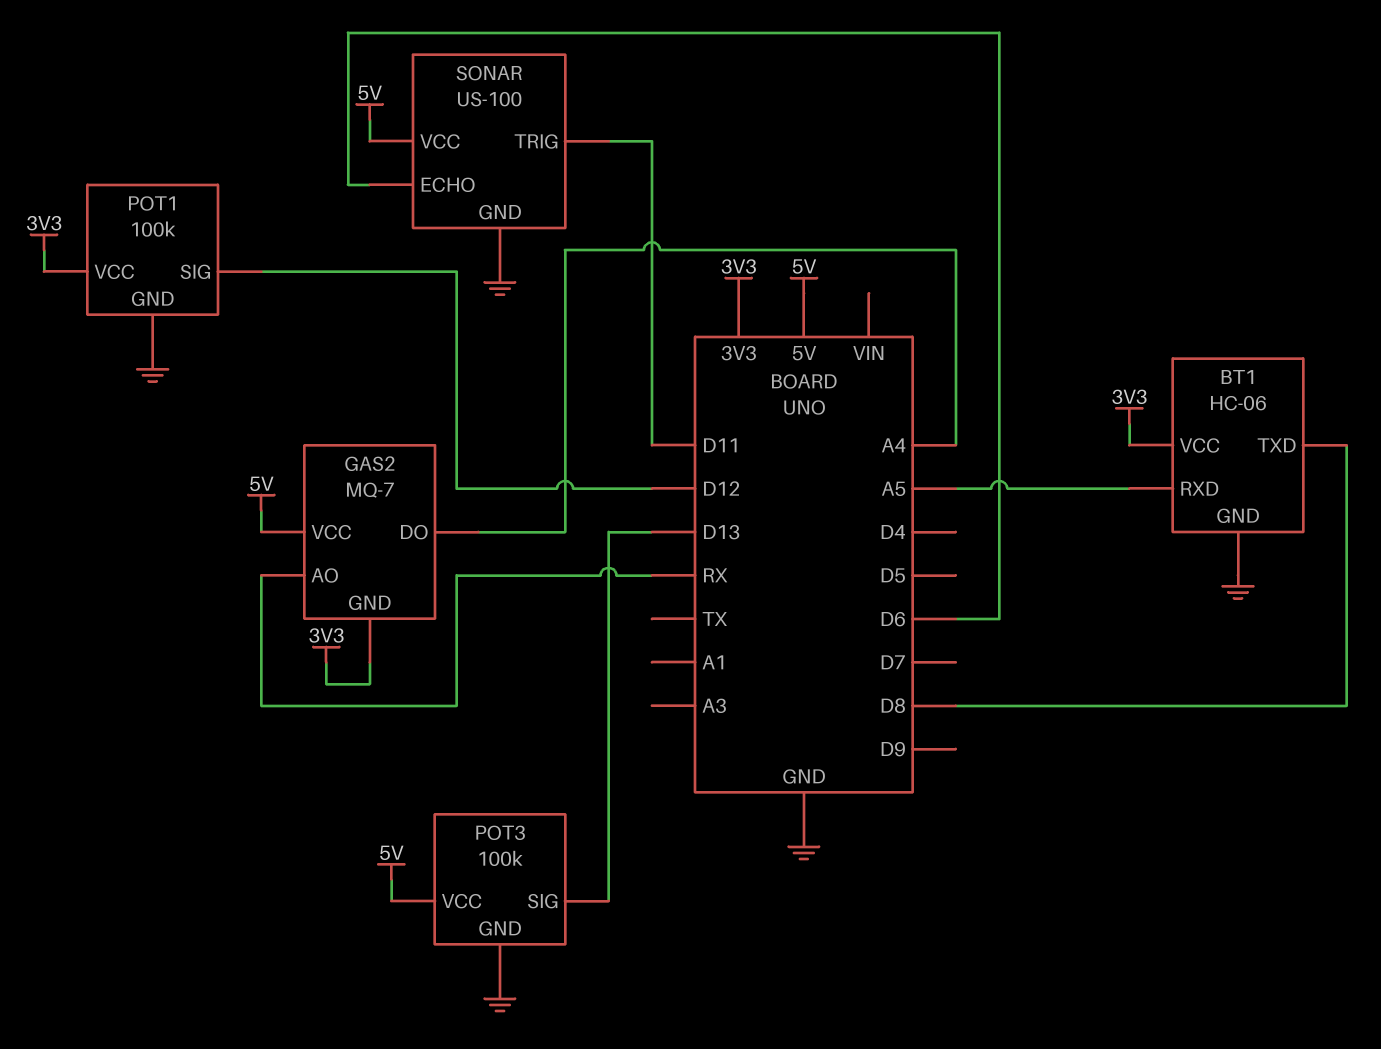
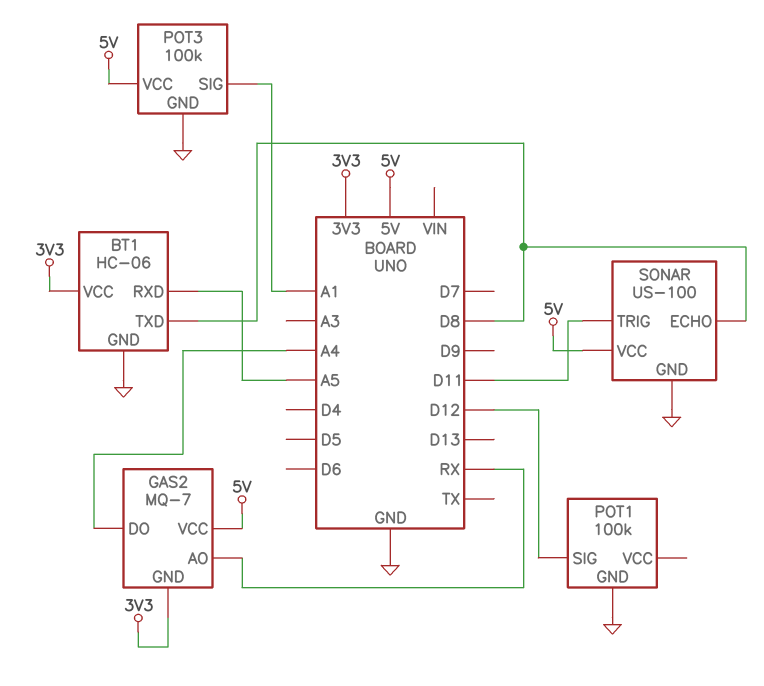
POT1 pin VCC: 3V3 -> none
POT3 pin SIG: D13 -> A1
SONAR pin ECHO: D6 -> D8

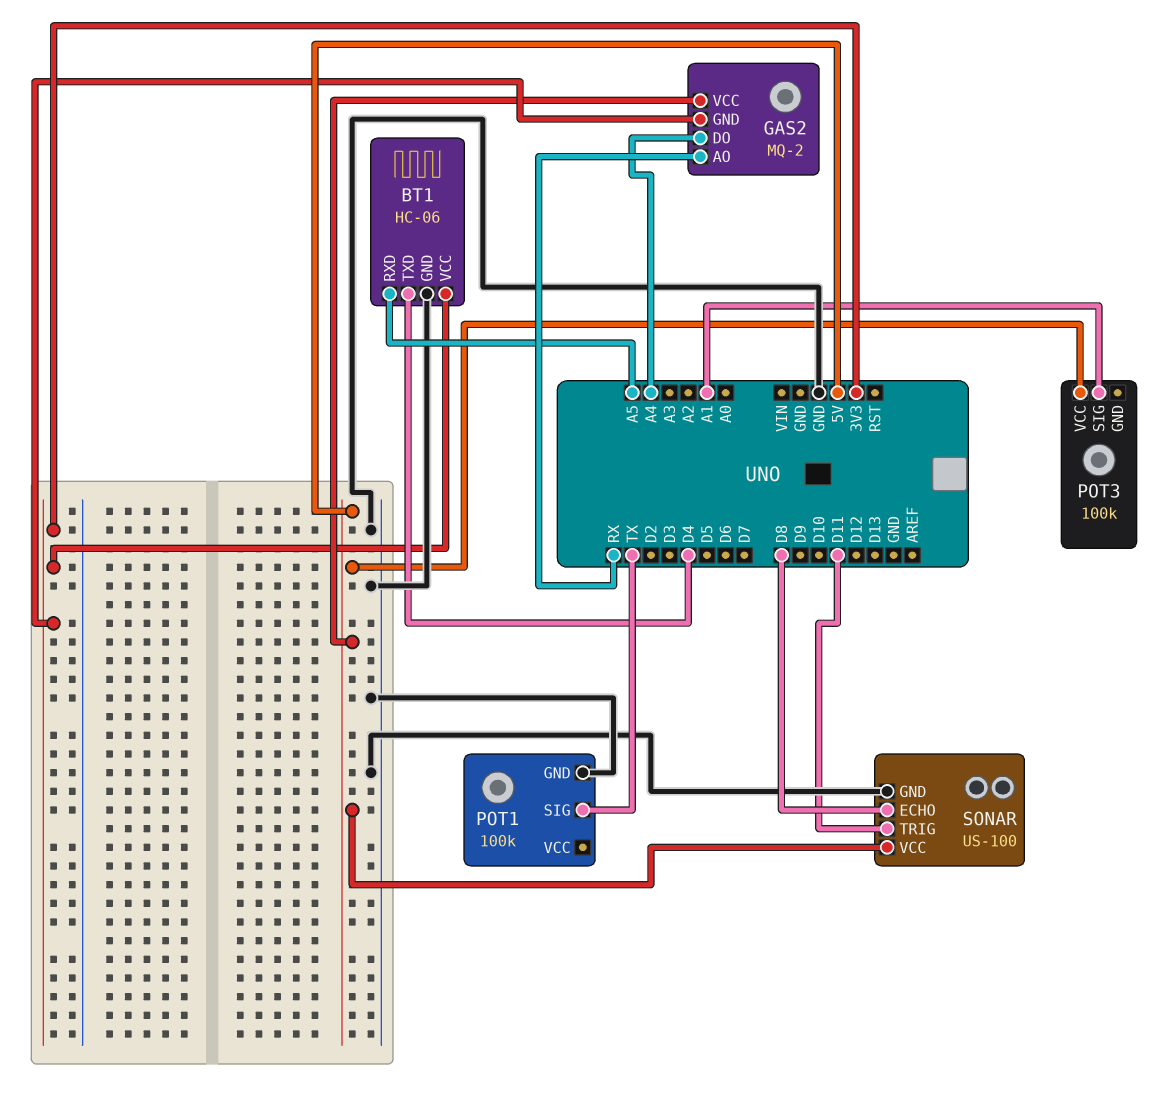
BT1 pin TXD: D8 -> D4
GAS2: MQ-7 -> MQ-2
POT1 pin SIG: D12 -> TX
POT3 pin GND: GND -> none

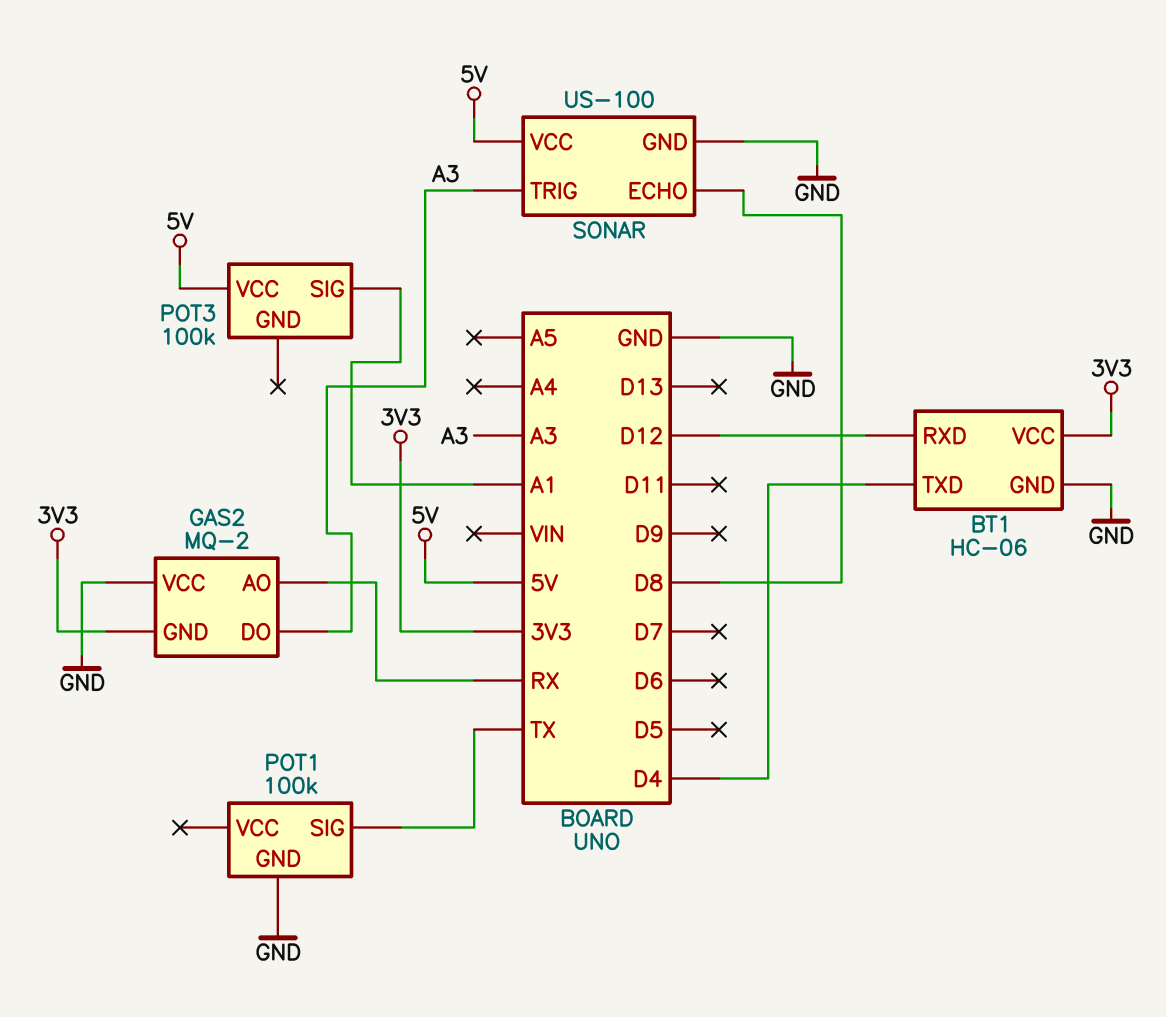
BT1 pin RXD: A5 -> D12
GAS2 pin DO: A4 -> A3
GAS2 pin VCC: 5V -> GND
SONAR pin TRIG: D11 -> A3

